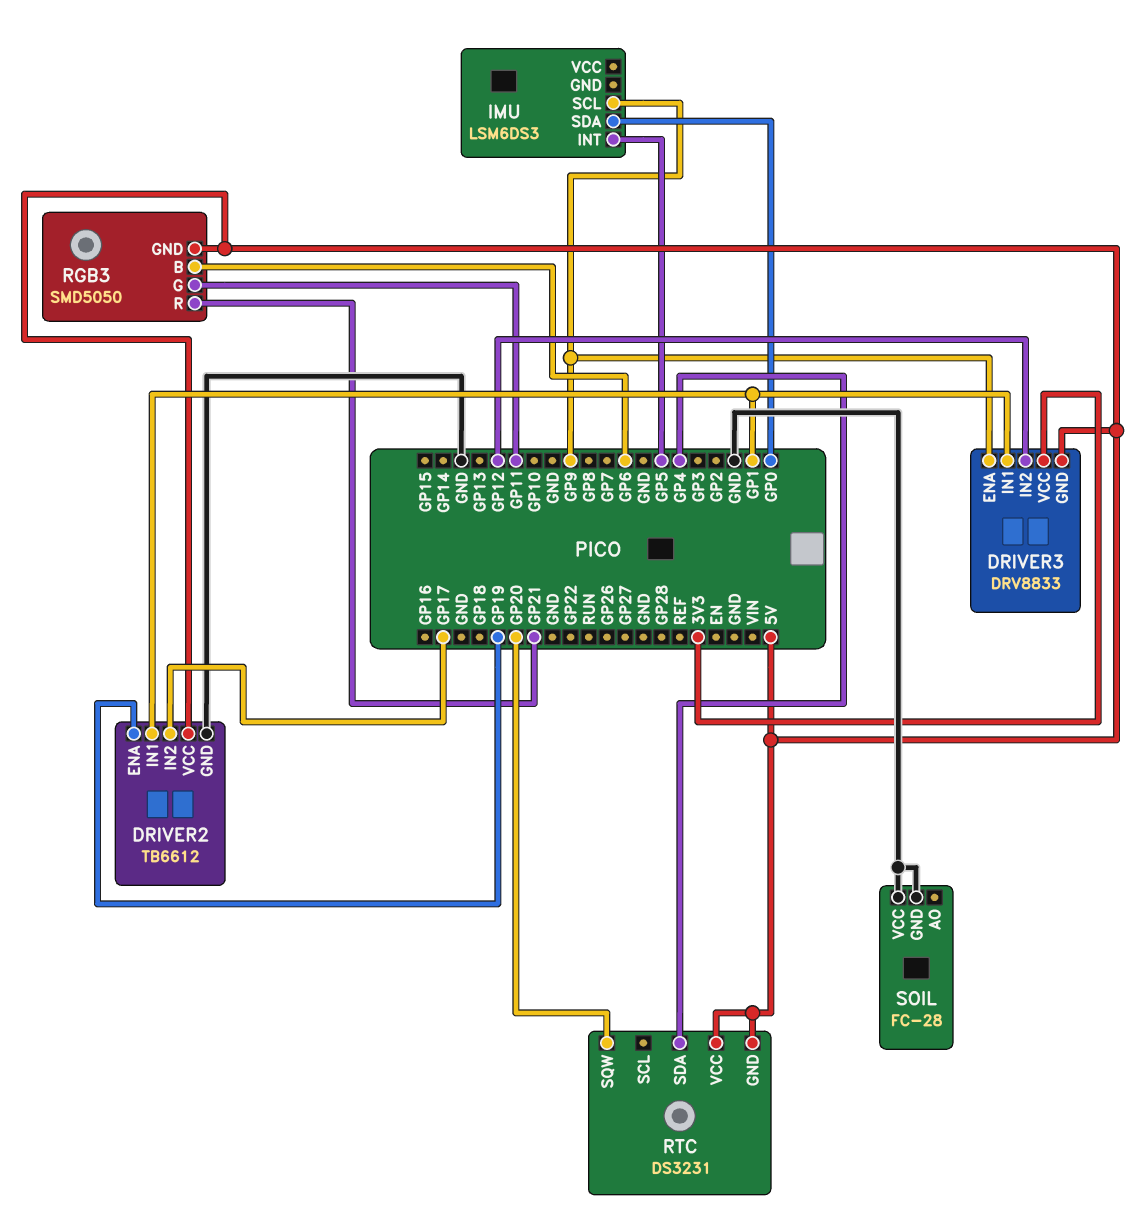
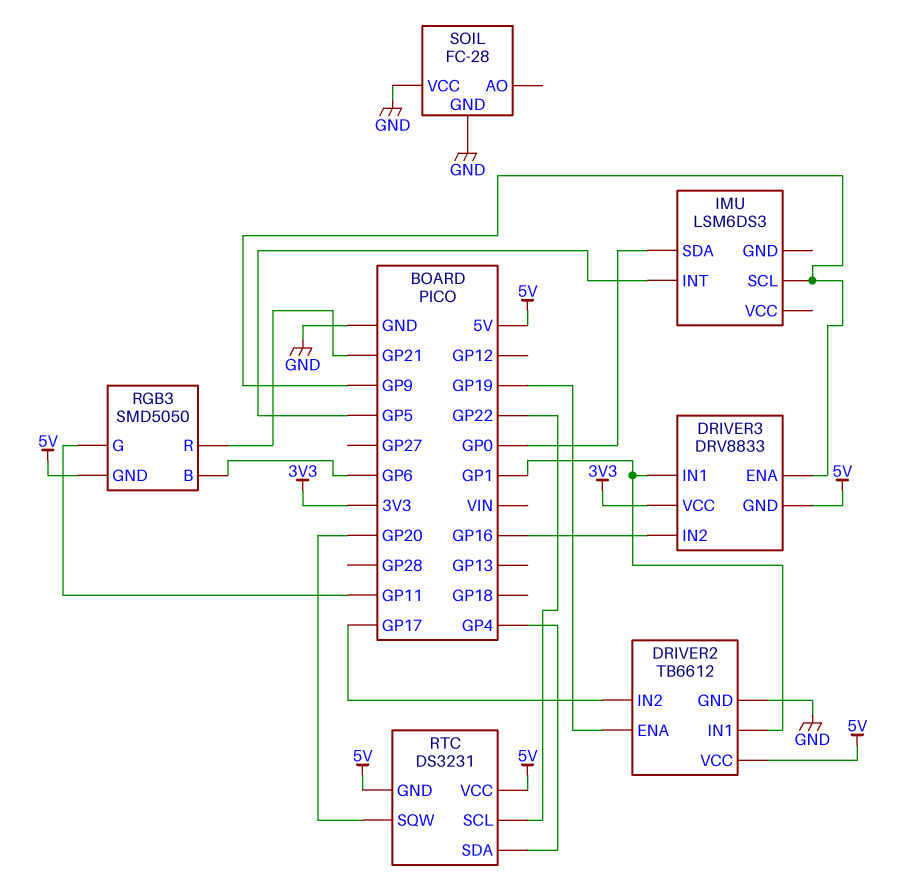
DRIVER3 pin IN2: GP12 -> GP16
RTC pin SCL: none -> GP22

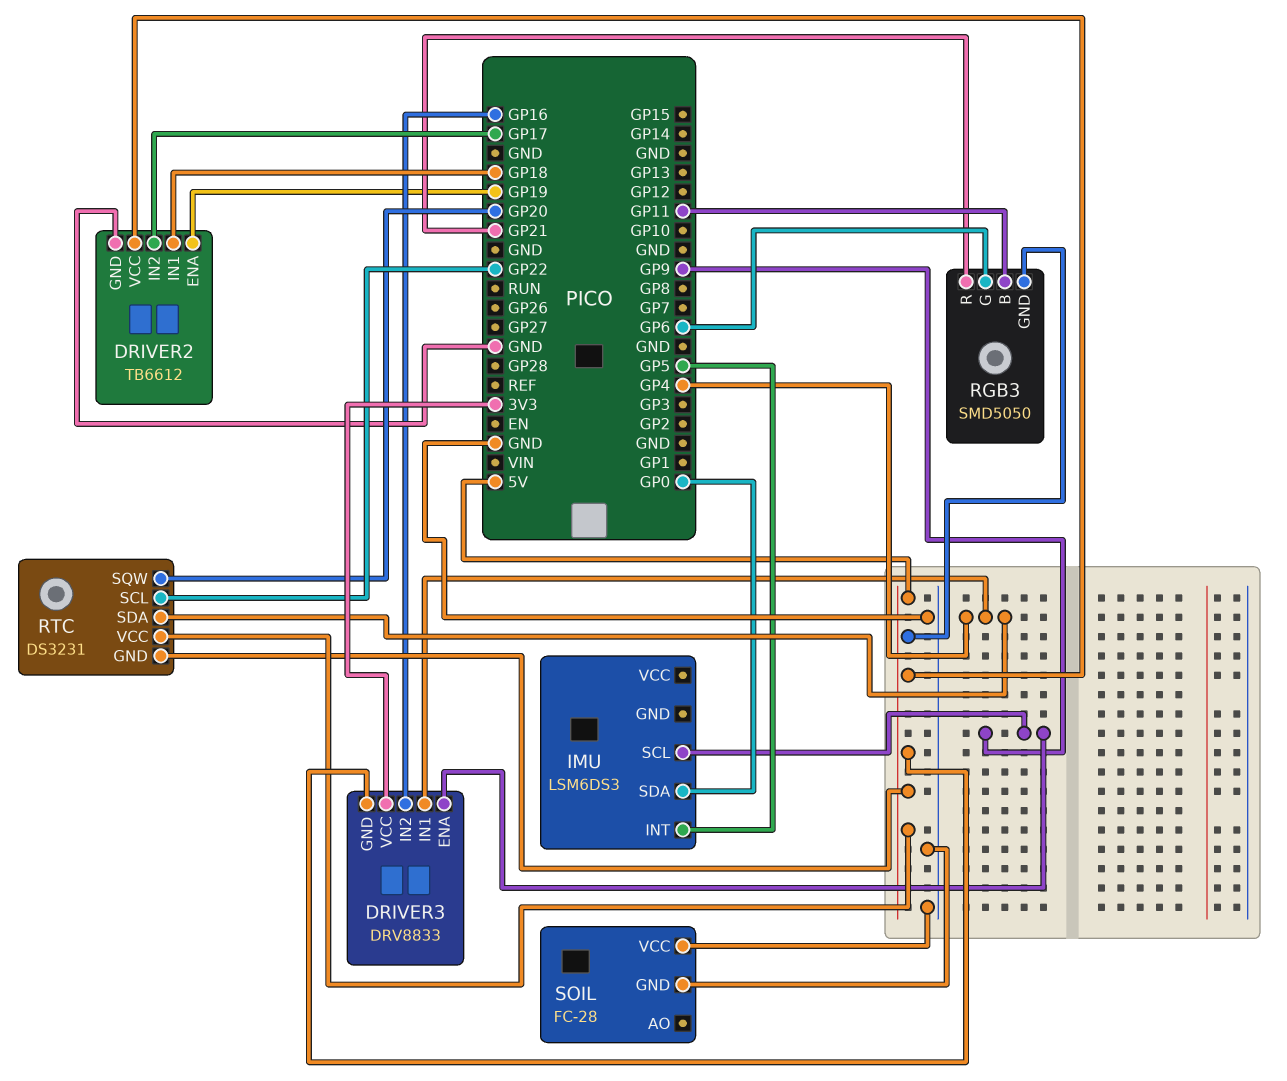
DRIVER2 pin IN1: GP1 -> GP18
DRIVER3 pin IN1: GP1 -> GP4
RGB3 pin B: GP6 -> GP11
RGB3 pin G: GP11 -> GP6

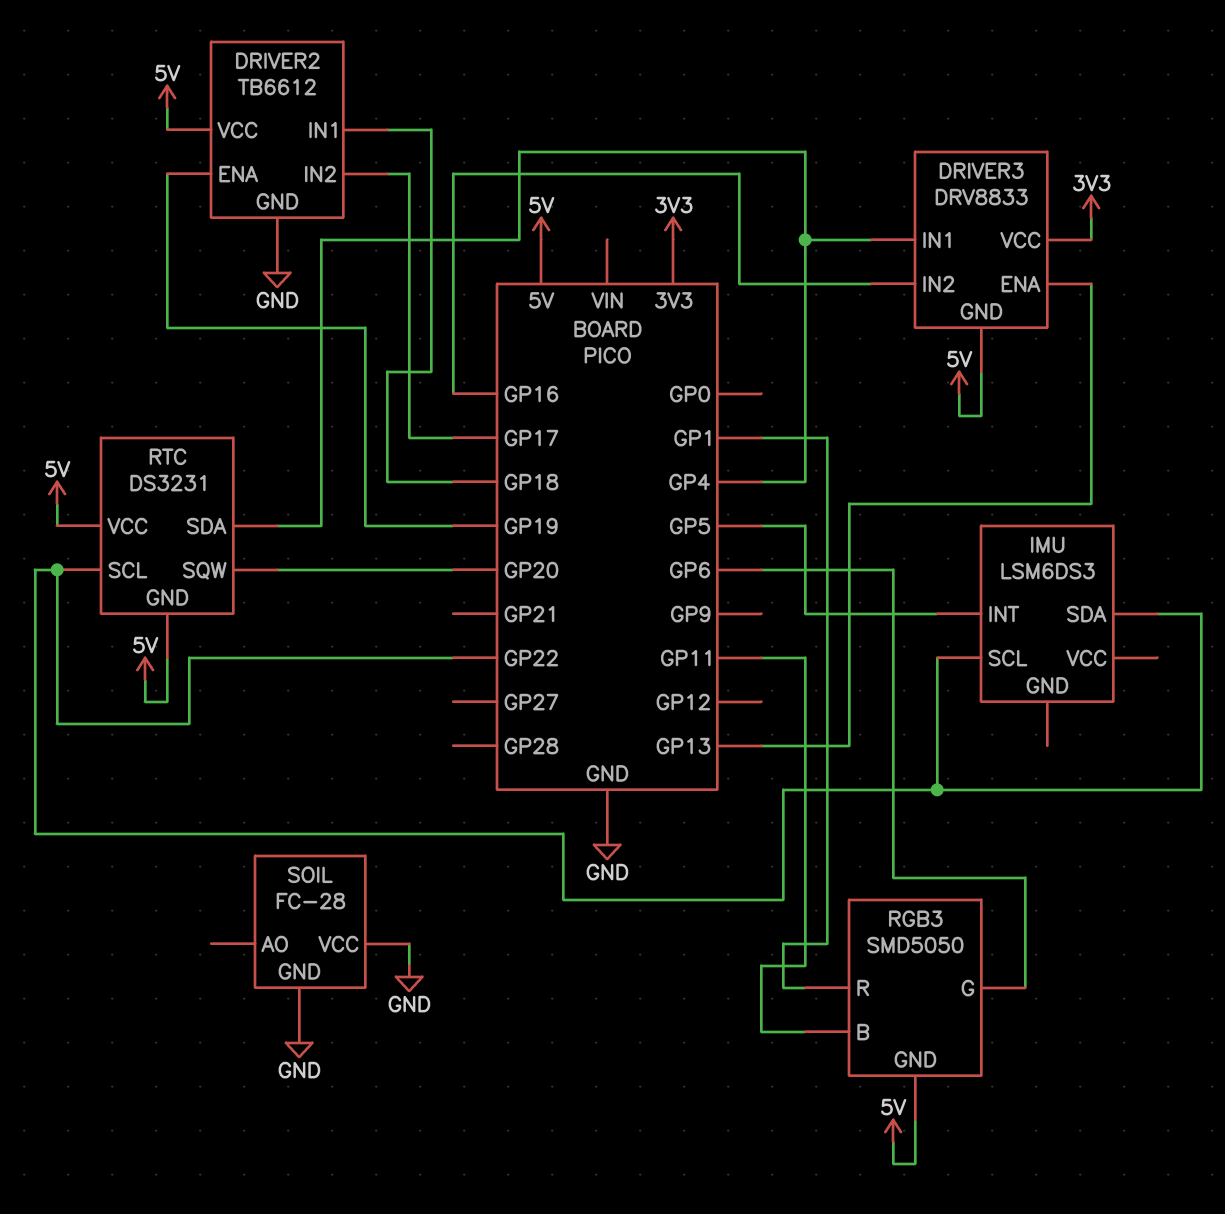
DRIVER3 pin ENA: GP9 -> GP13
IMU pin SCL: GP9 -> GP22
IMU pin SDA: GP0 -> GP22
RGB3 pin R: GP21 -> GP1

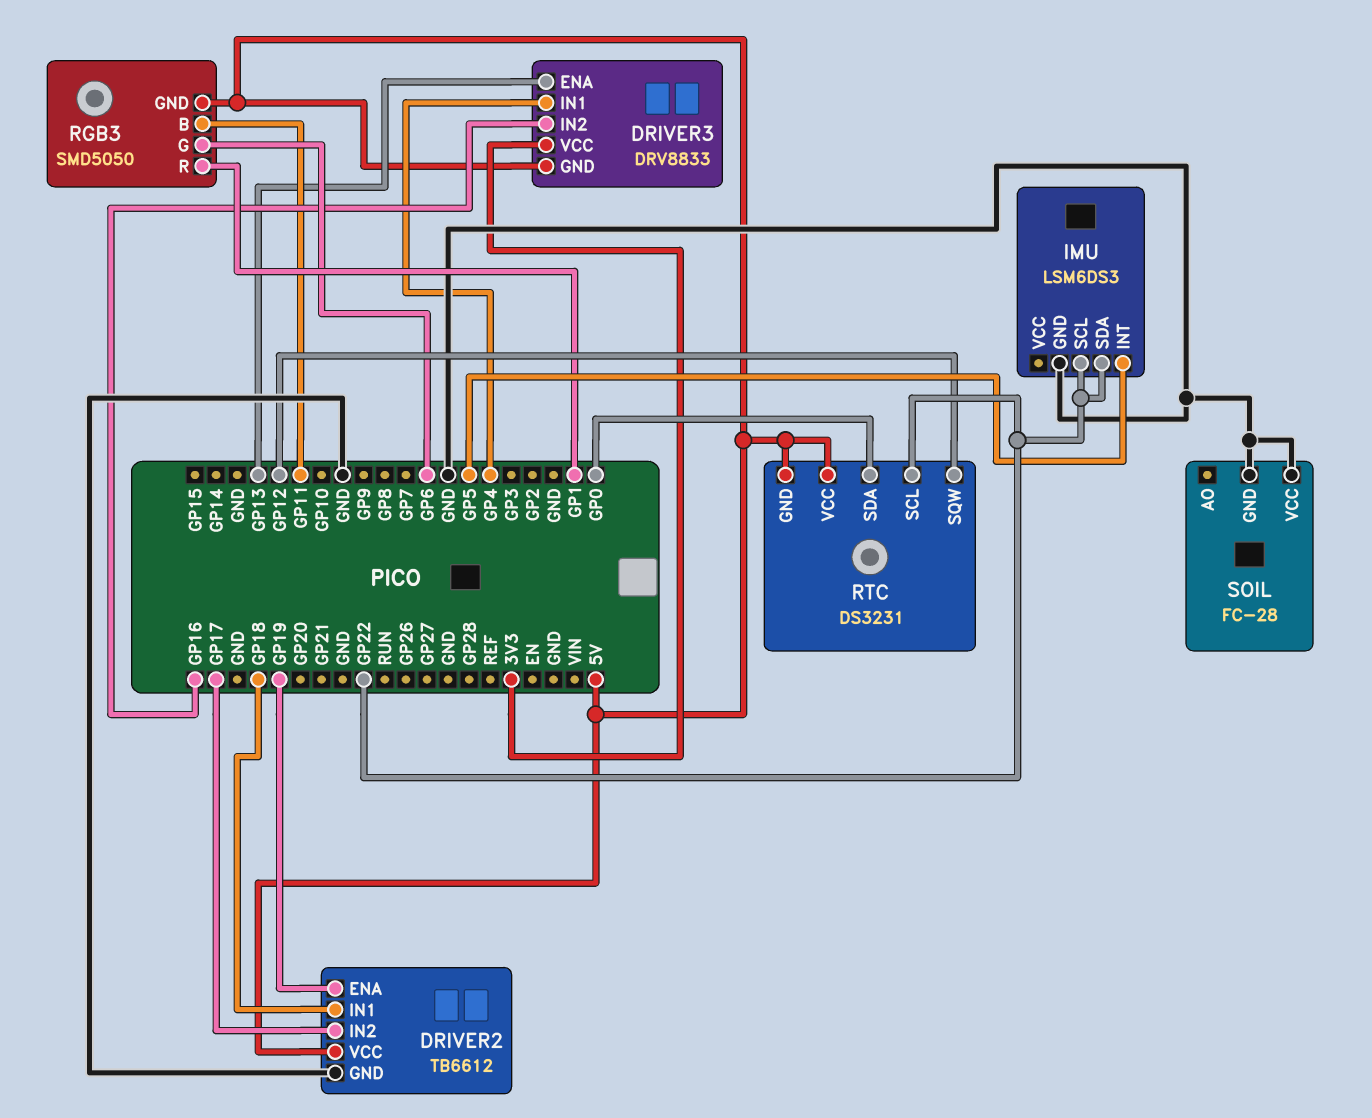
IMU pin GND: none -> GND
RTC pin SDA: GP4 -> GP0
RTC pin SQW: GP20 -> GP12

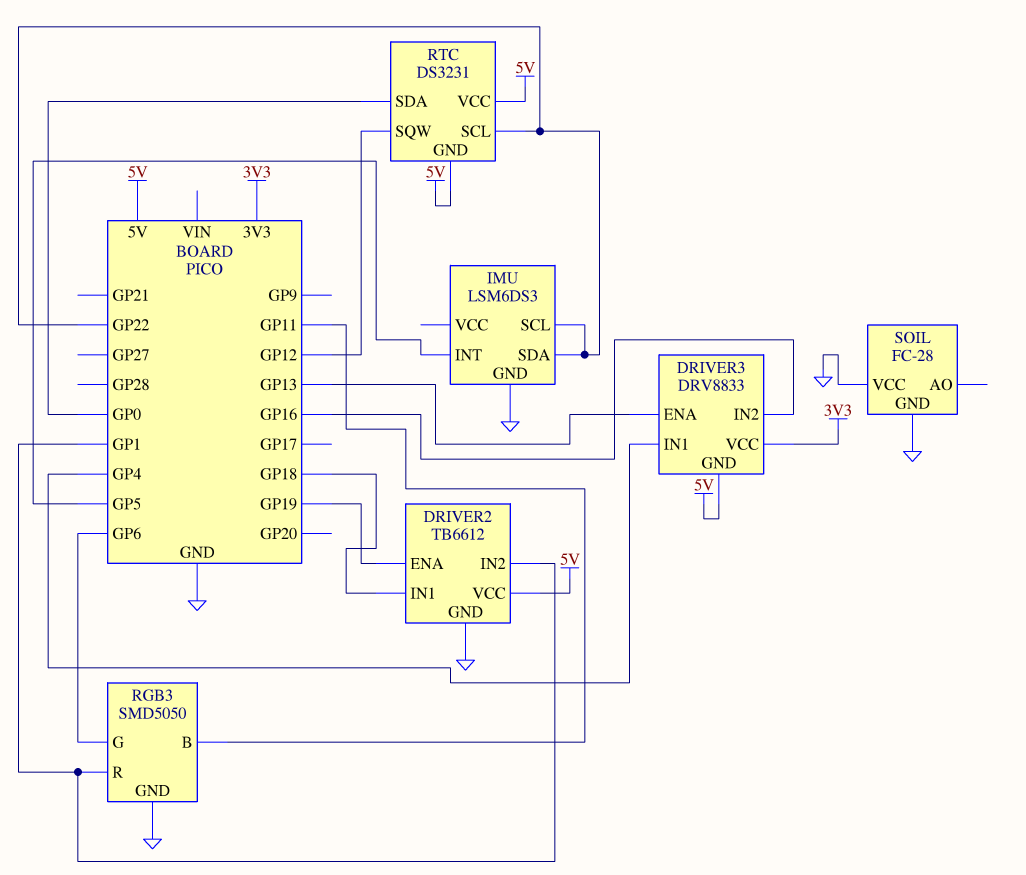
DRIVER2 pin IN2: GP17 -> GP1
RGB3 pin GND: 5V -> GND

